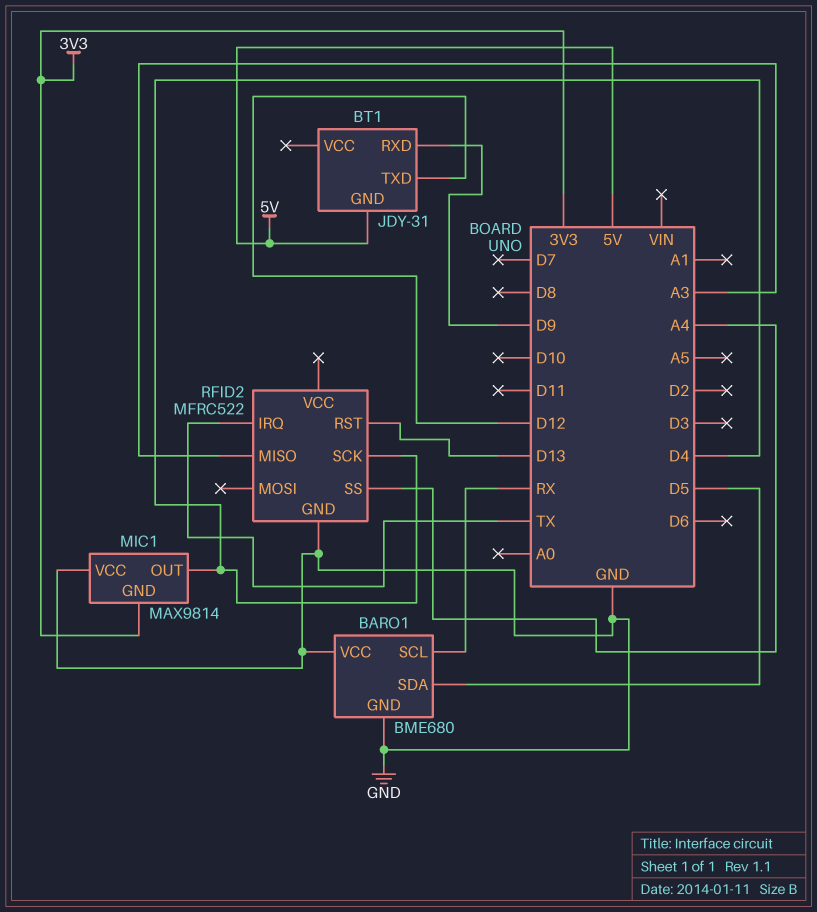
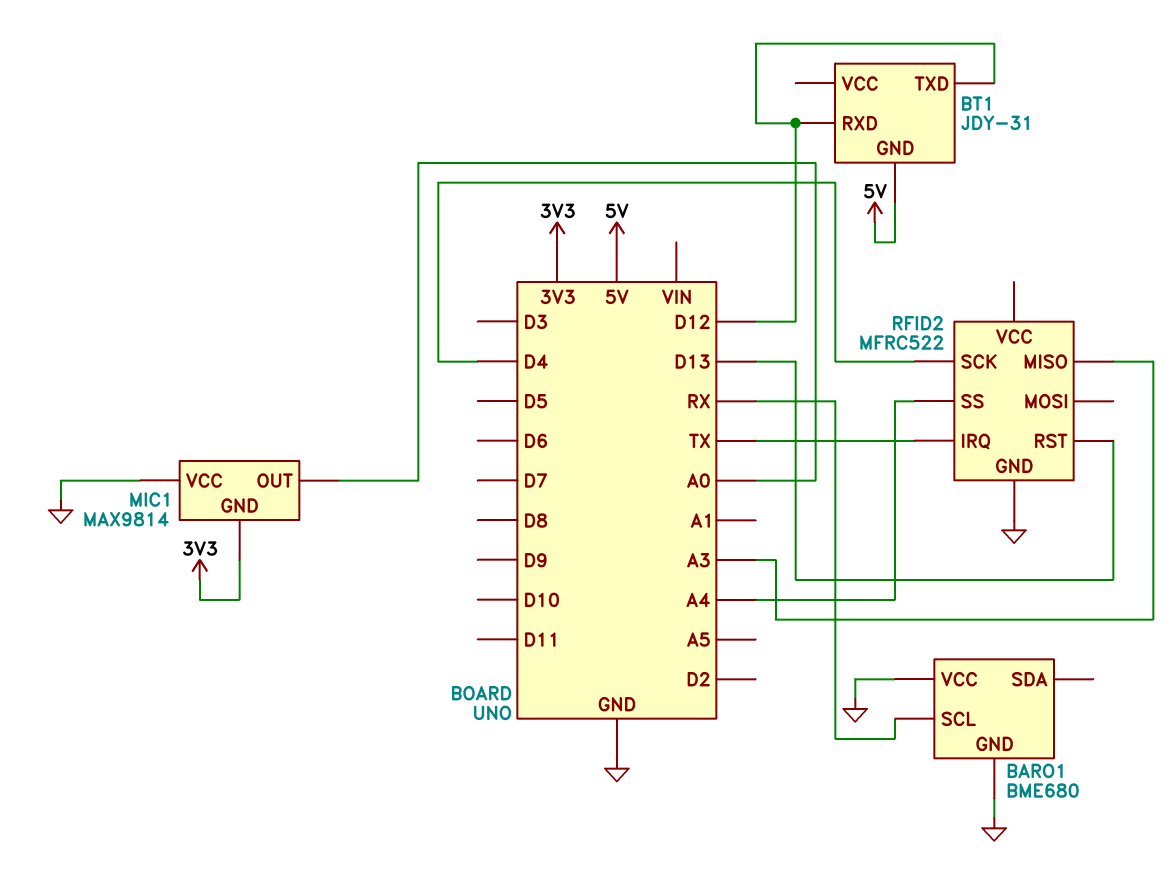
BARO1 pin SDA: D5 -> none
BT1 pin RXD: D9 -> D12
MIC1 pin OUT: D4 -> A0

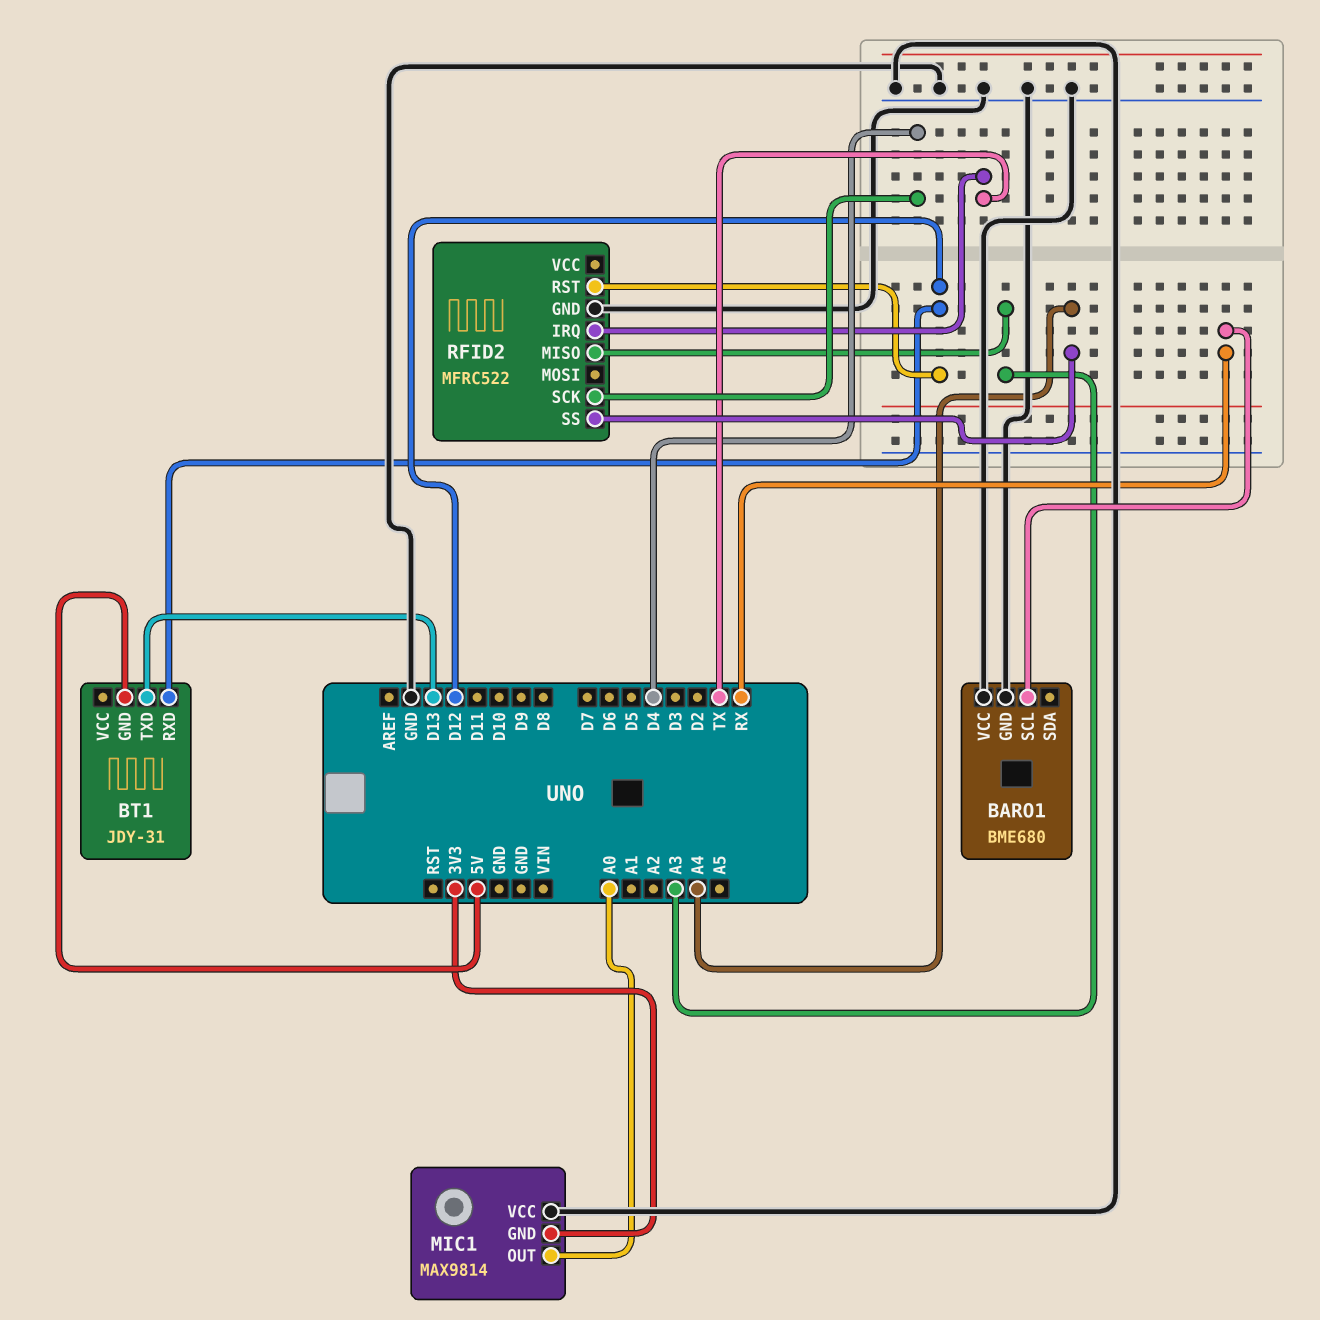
BT1 pin TXD: D12 -> D13
RFID2 pin RST: D13 -> D12

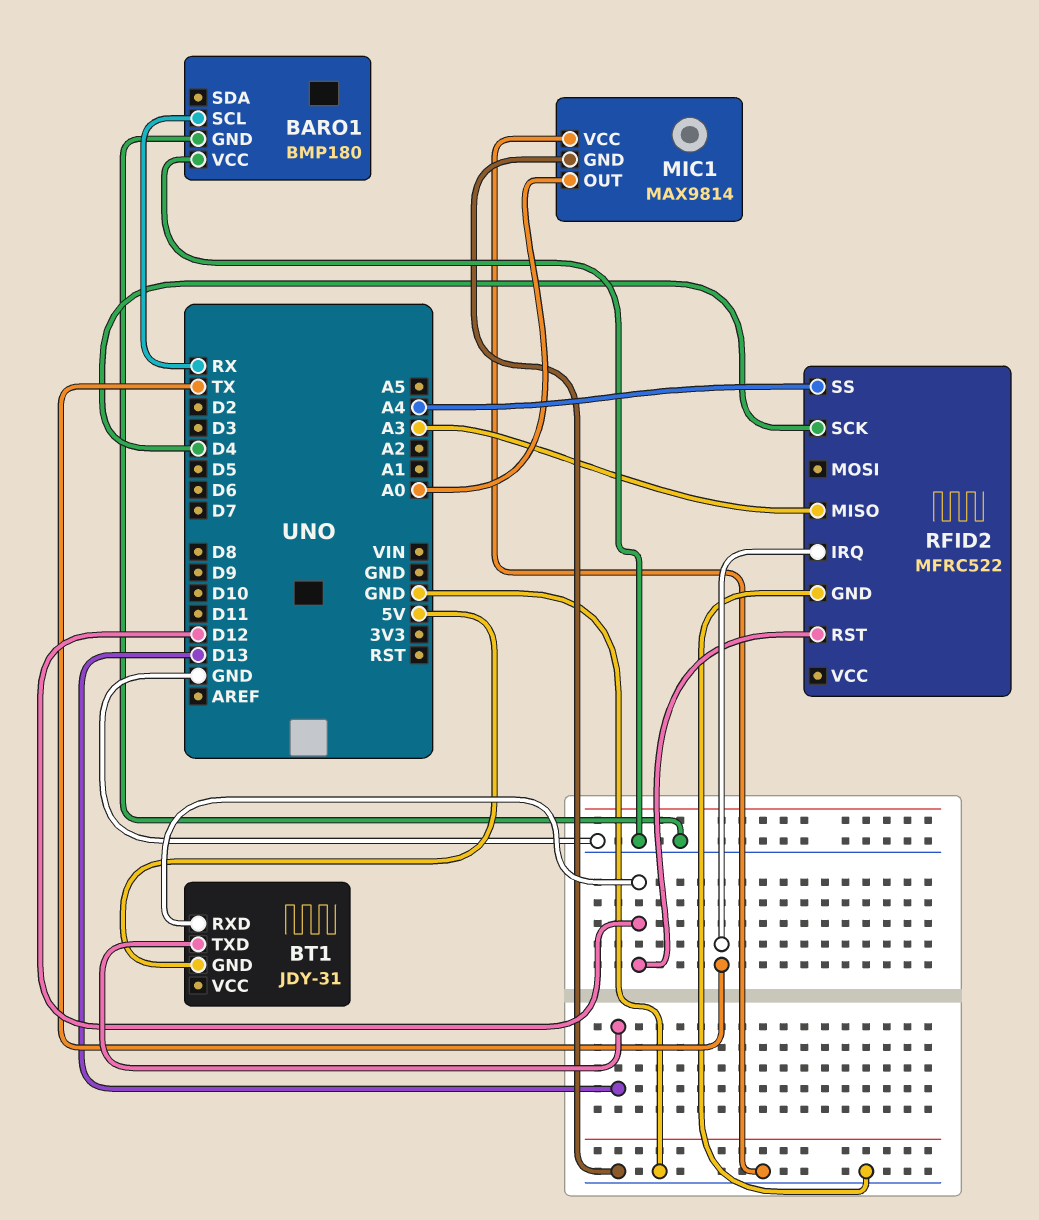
BARO1: BME680 -> BMP180
MIC1 pin GND: 3V3 -> GND

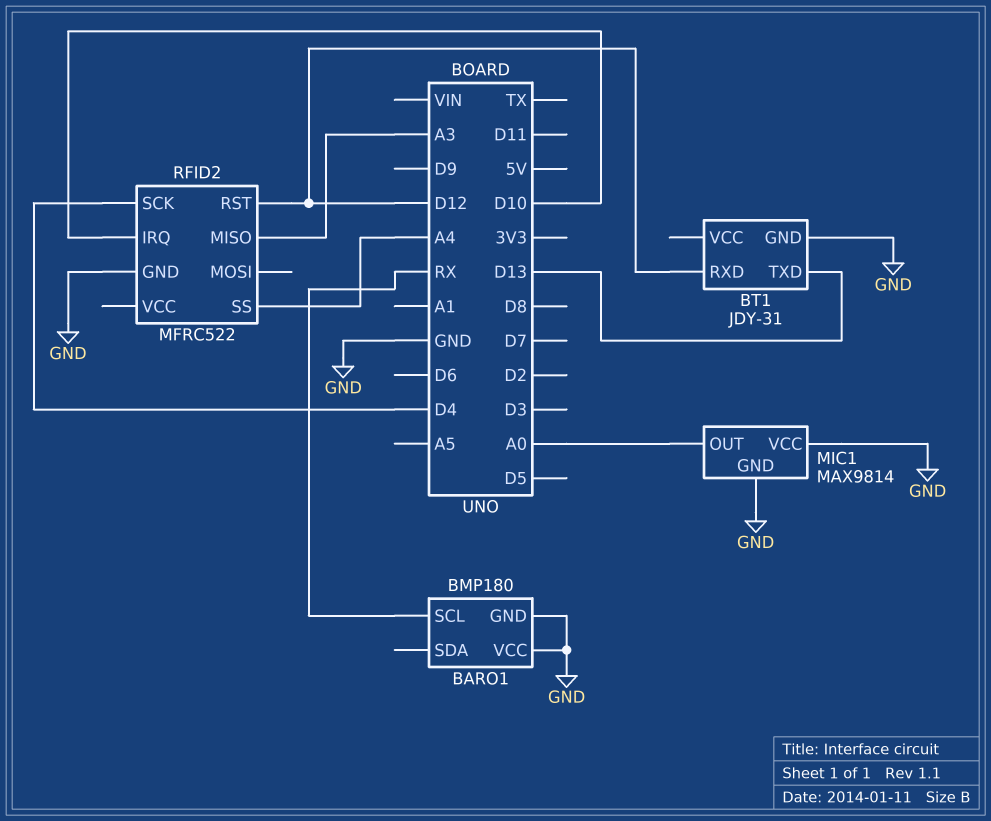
BT1 pin GND: 5V -> GND
RFID2 pin IRQ: TX -> D10

